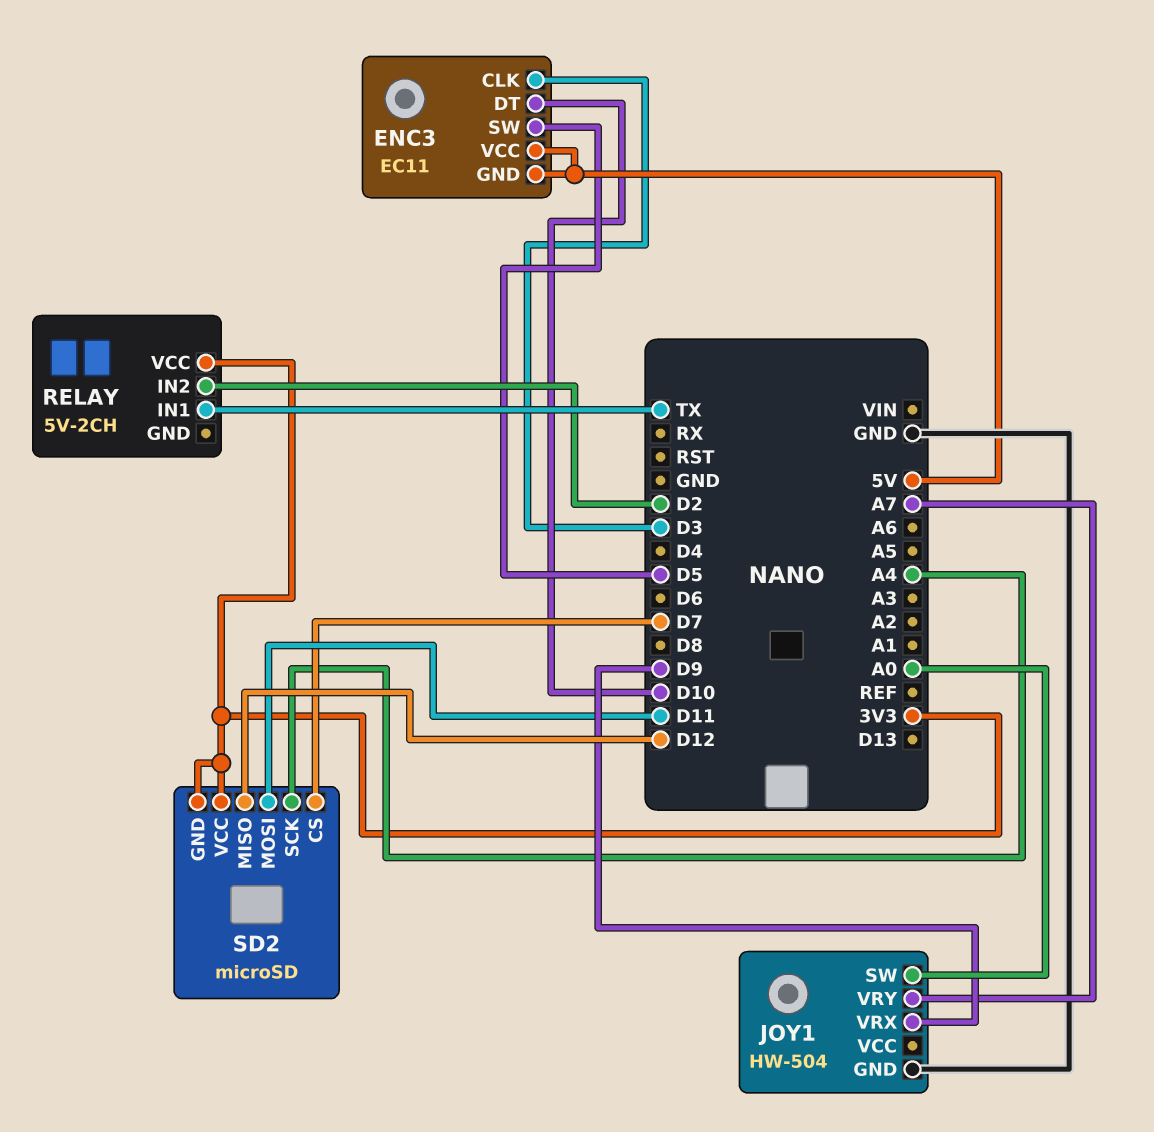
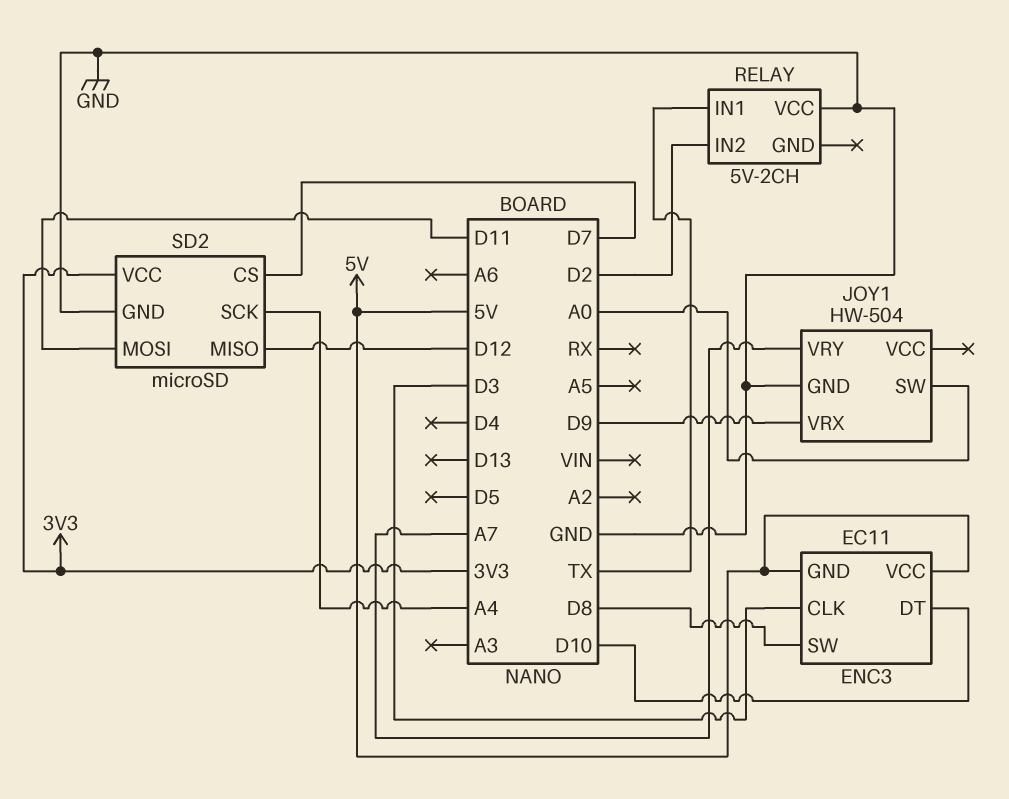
ENC3 pin SW: D5 -> D8
RELAY pin VCC: 3V3 -> GND
SD2 pin GND: 3V3 -> GND

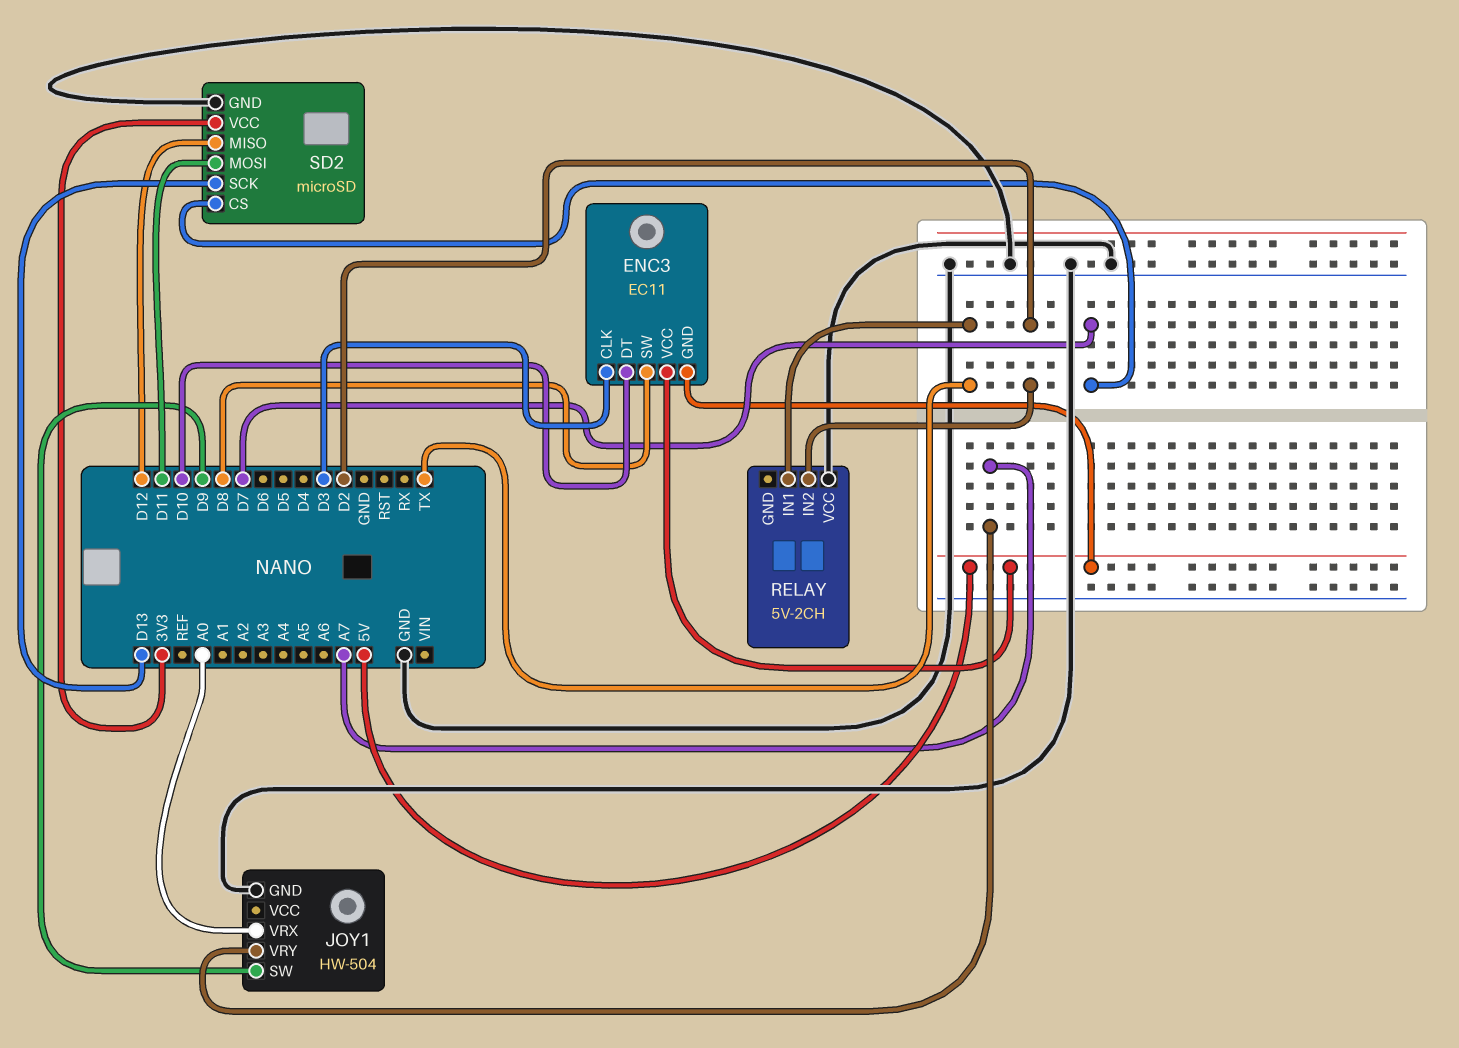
JOY1 pin SW: A0 -> D9
JOY1 pin VRX: D9 -> A0
SD2 pin SCK: A4 -> D13

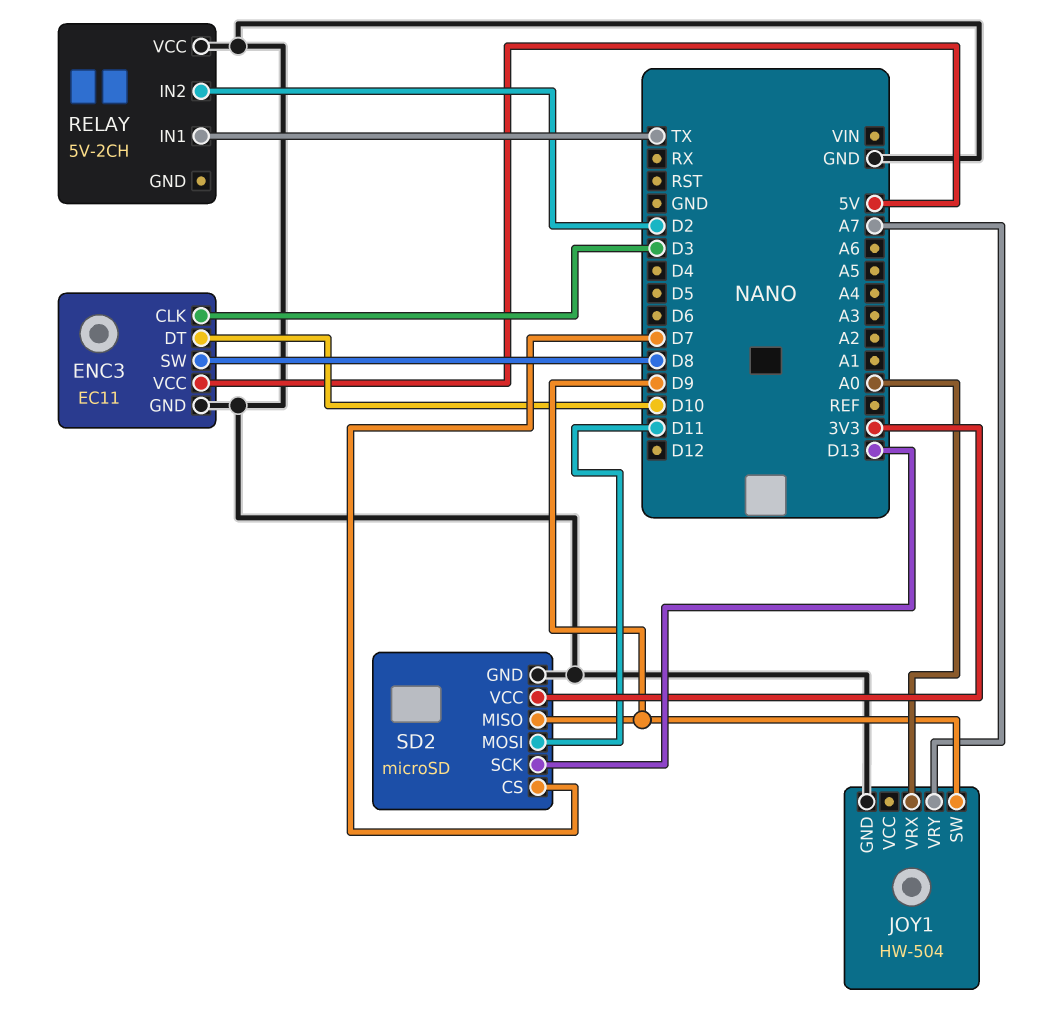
ENC3 pin GND: 5V -> GND
SD2 pin MISO: D12 -> D9

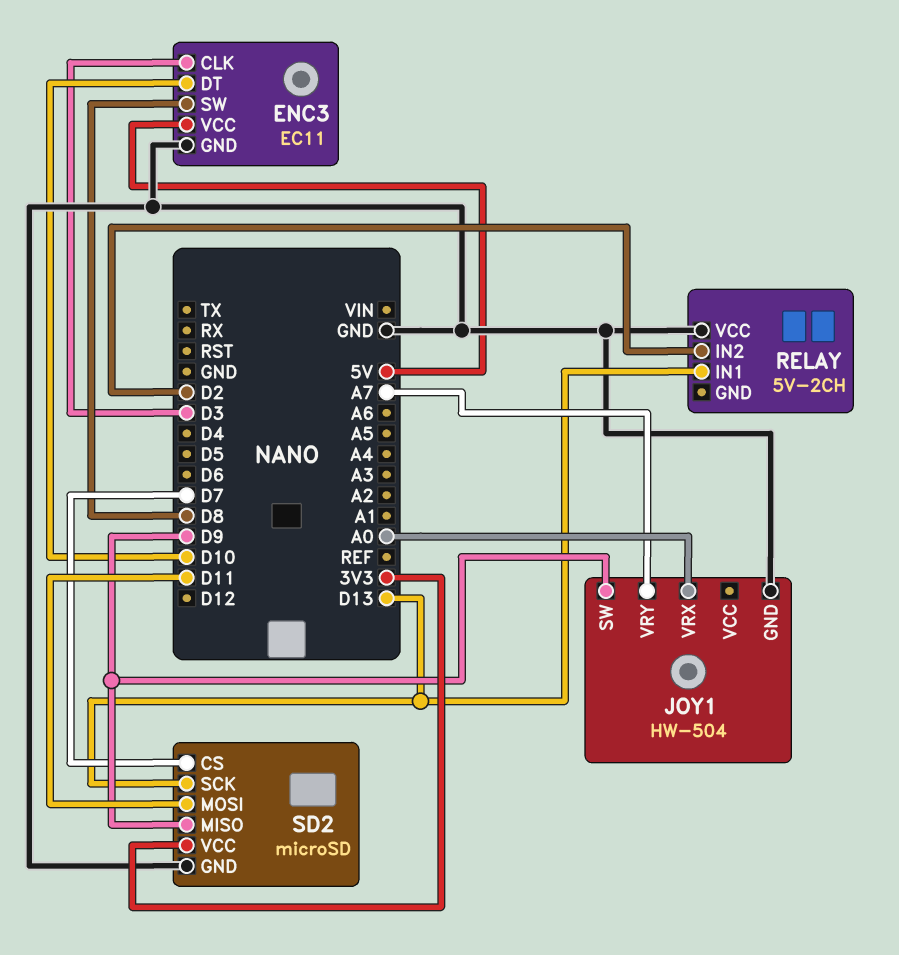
RELAY pin IN1: TX -> D13

